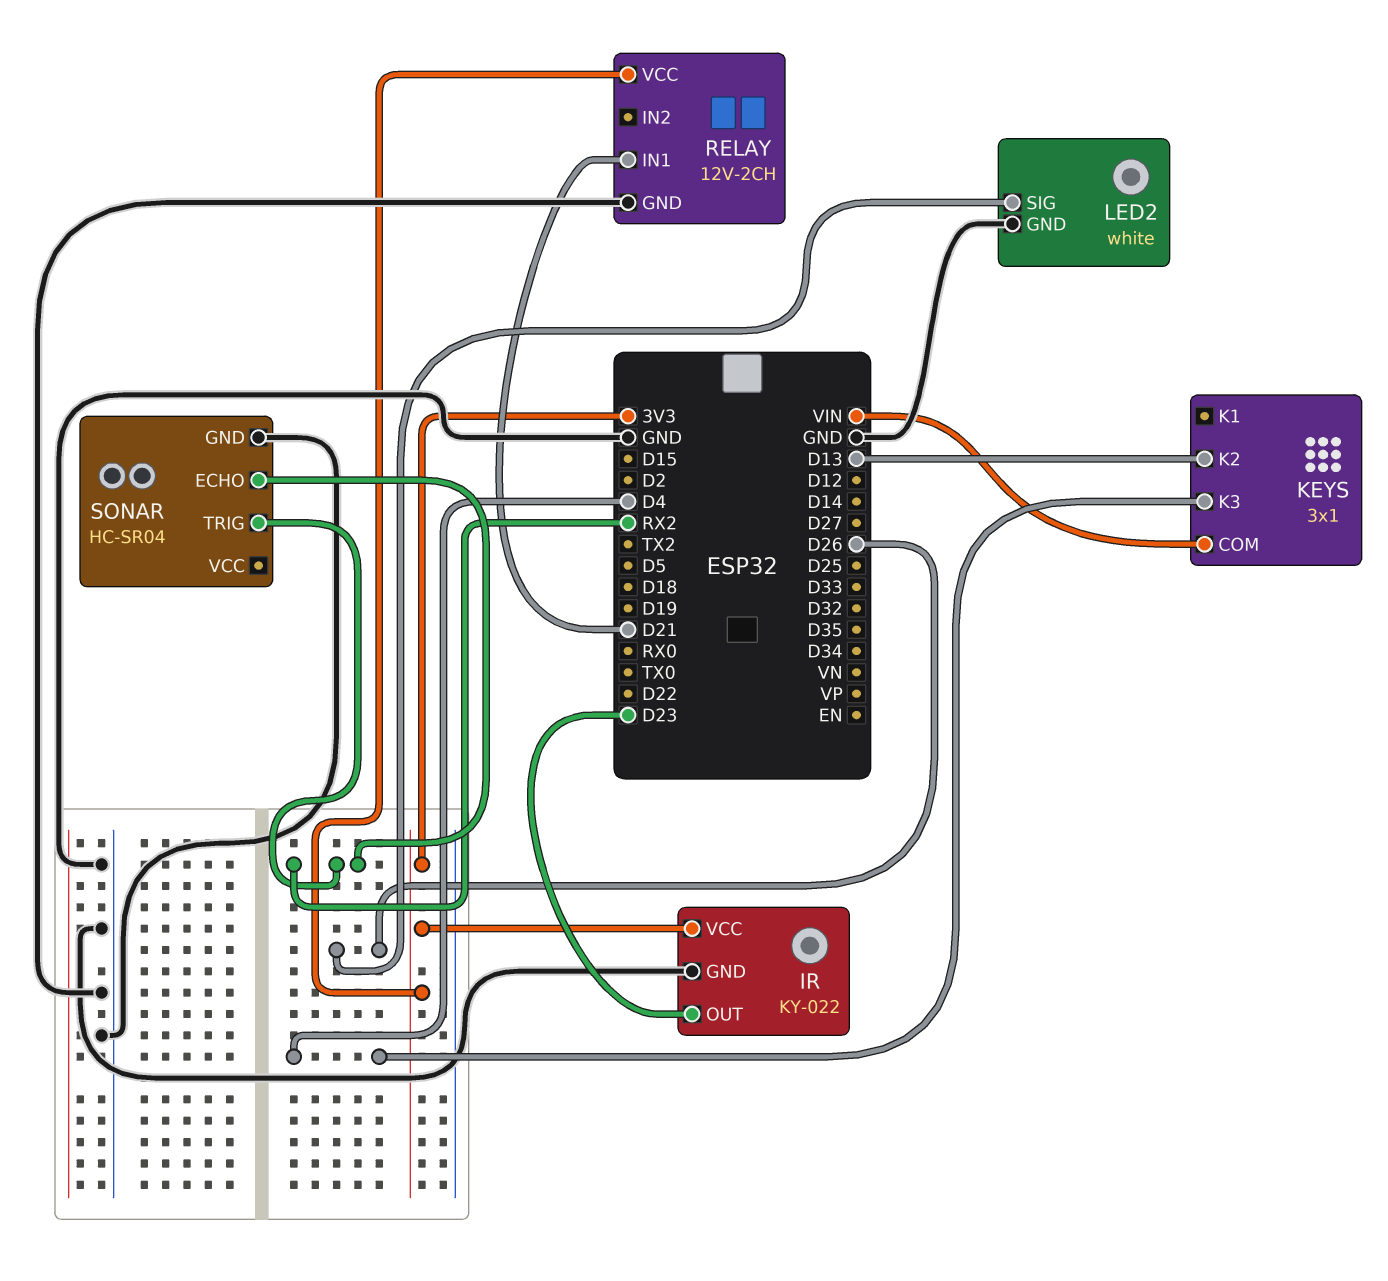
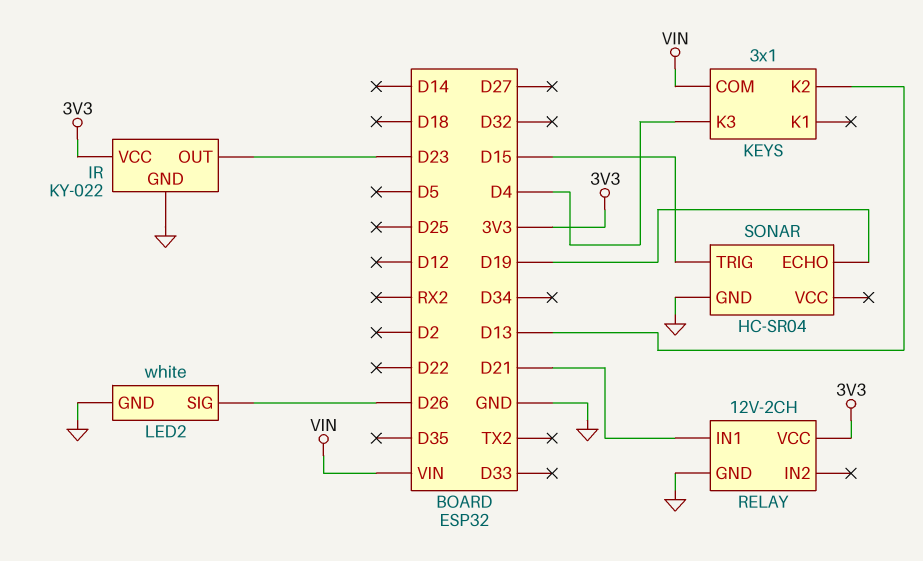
SONAR pin ECHO: RX2 -> D19
SONAR pin TRIG: RX2 -> D15

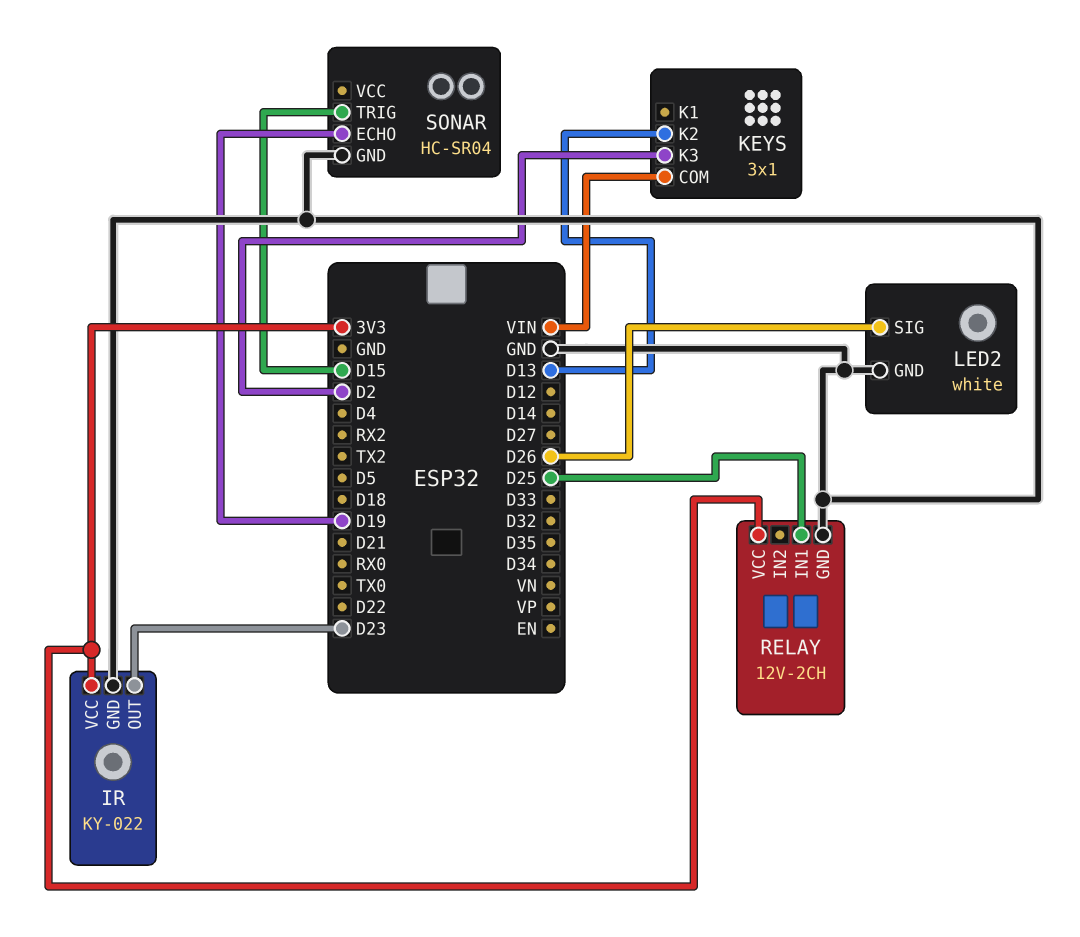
KEYS pin K3: D4 -> D2
RELAY pin IN1: D21 -> D25

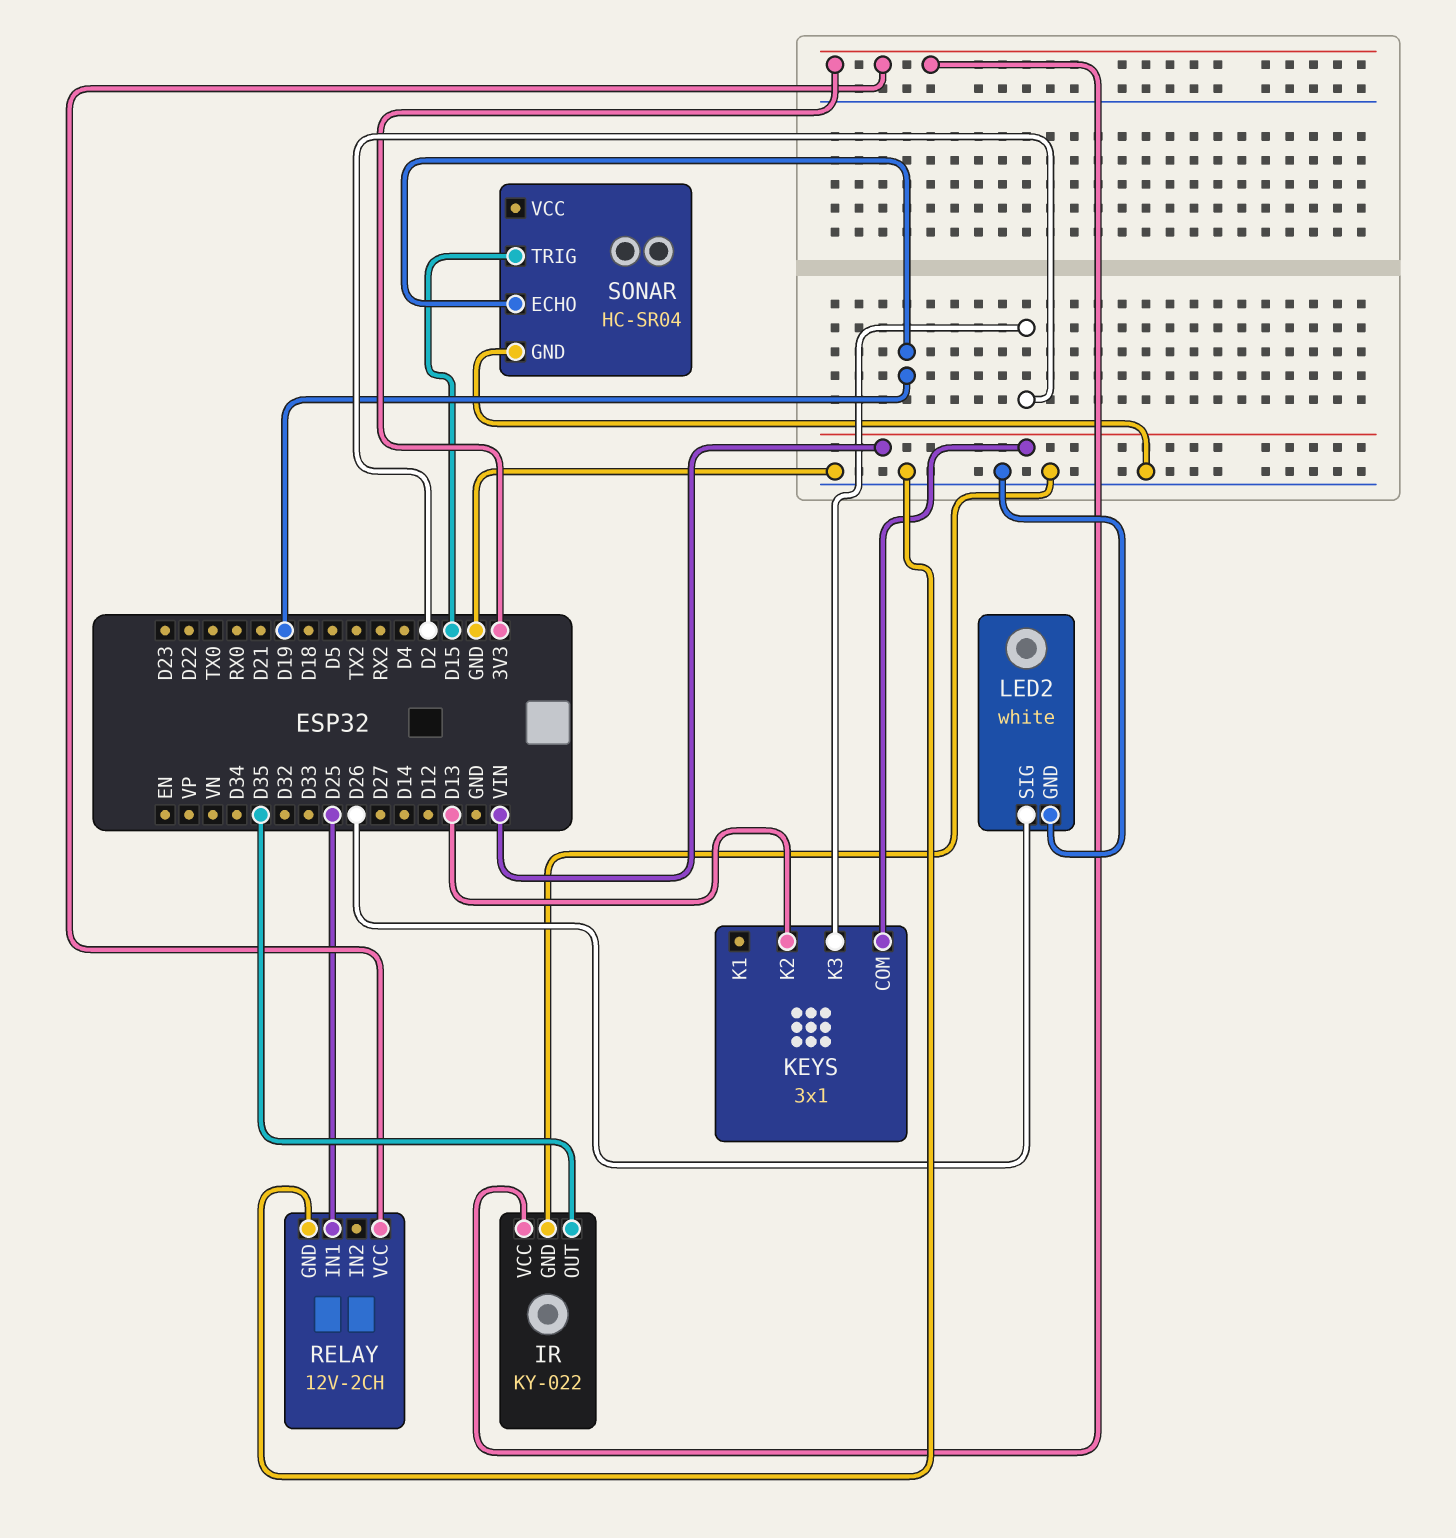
IR pin OUT: D23 -> D35

